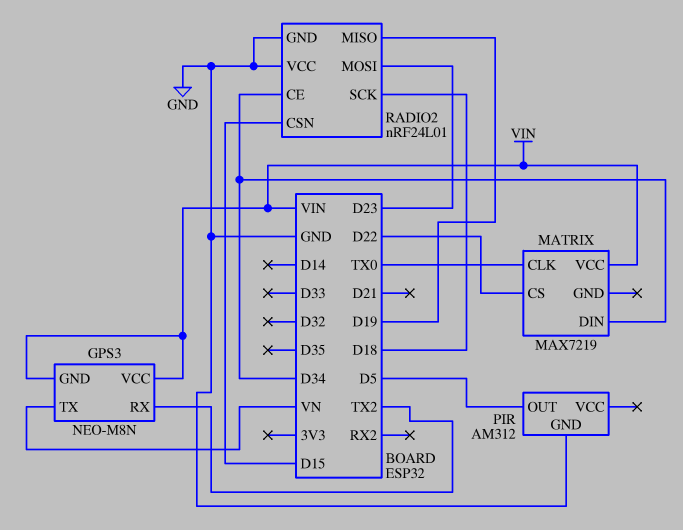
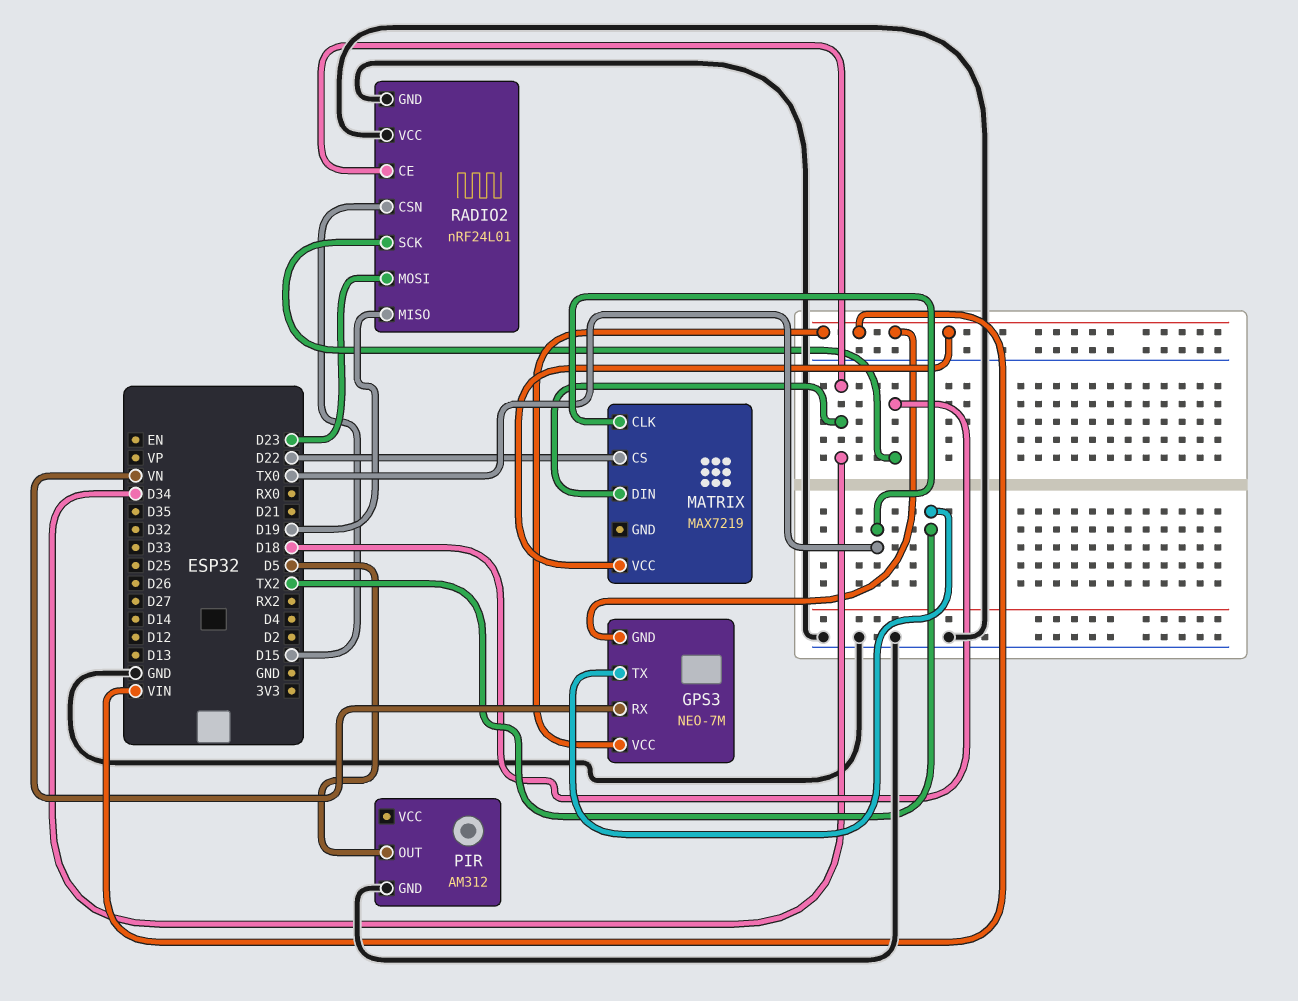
GPS3: NEO-M8N -> NEO-7M
GPS3 pin RX: TX2 -> VN
GPS3 pin TX: VN -> TX2

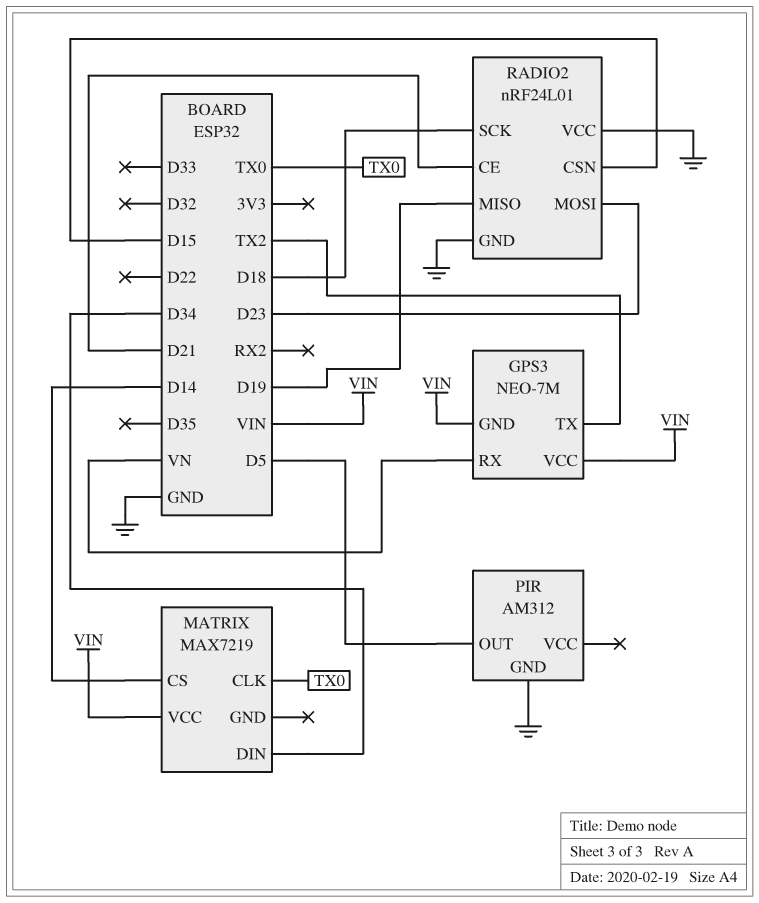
MATRIX pin CS: D22 -> D14
RADIO2 pin CE: D34 -> D21

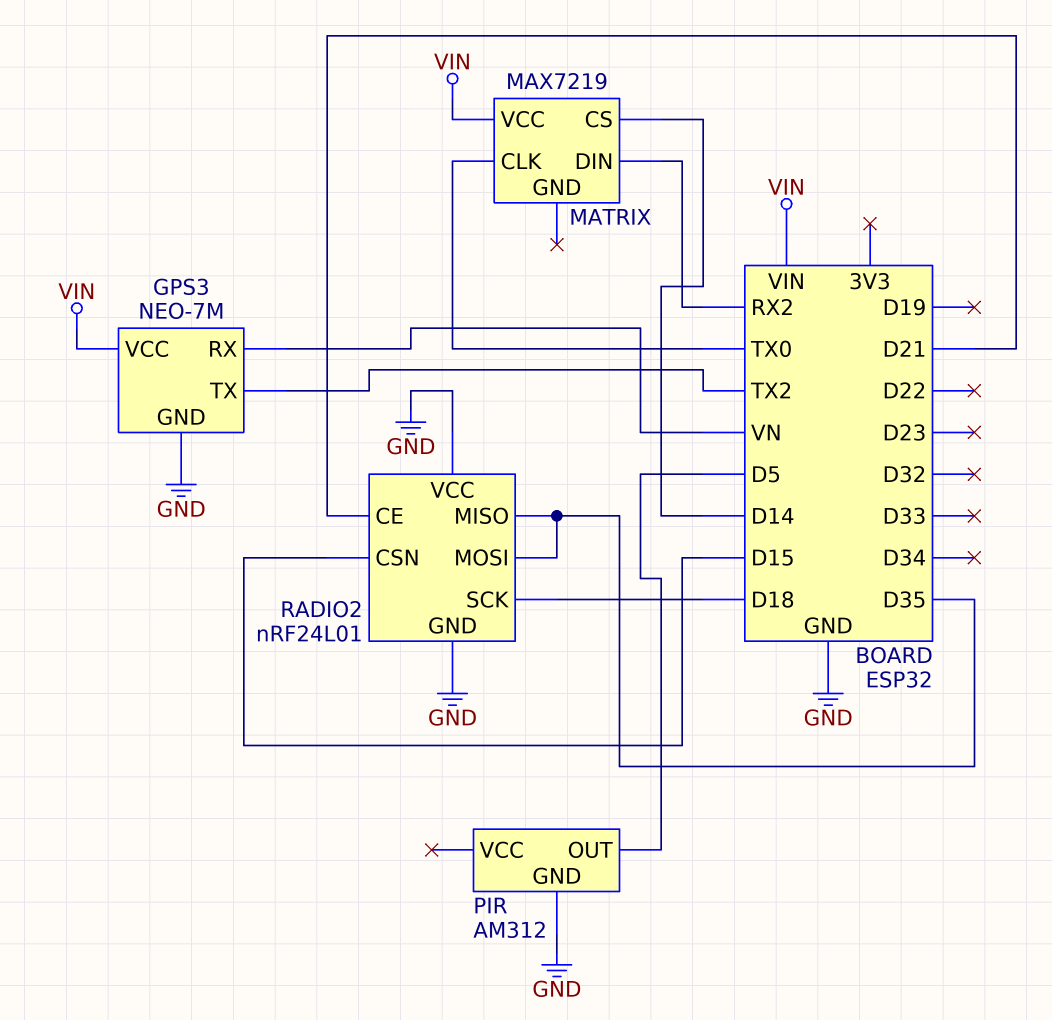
GPS3 pin GND: VIN -> GND
MATRIX pin DIN: D34 -> RX2
RADIO2 pin MISO: D19 -> D35
RADIO2 pin MOSI: D23 -> D35

